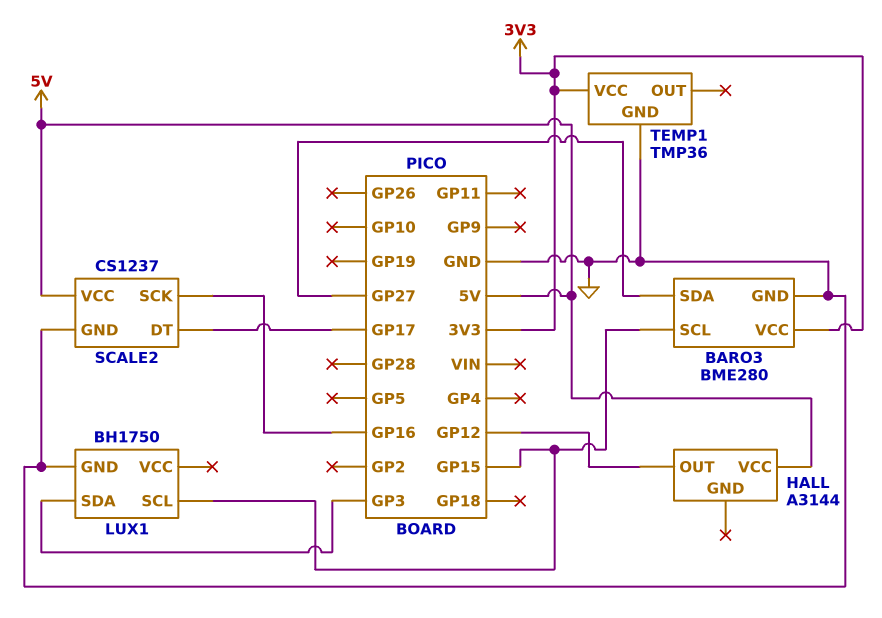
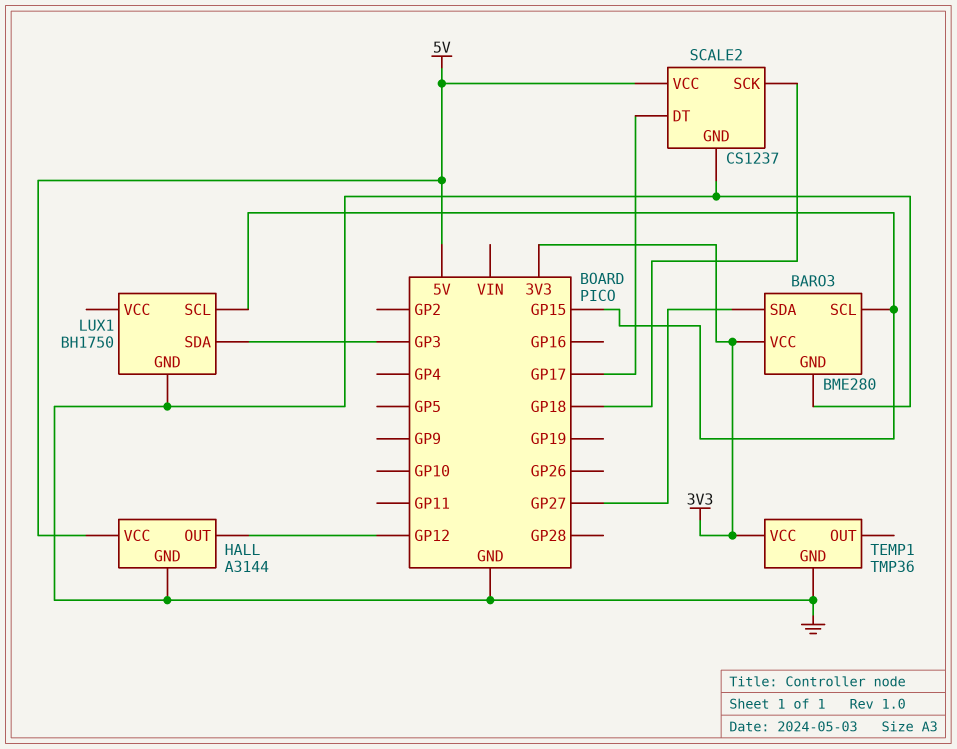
HALL pin GND: none -> GND
SCALE2 pin SCK: GP16 -> GP18

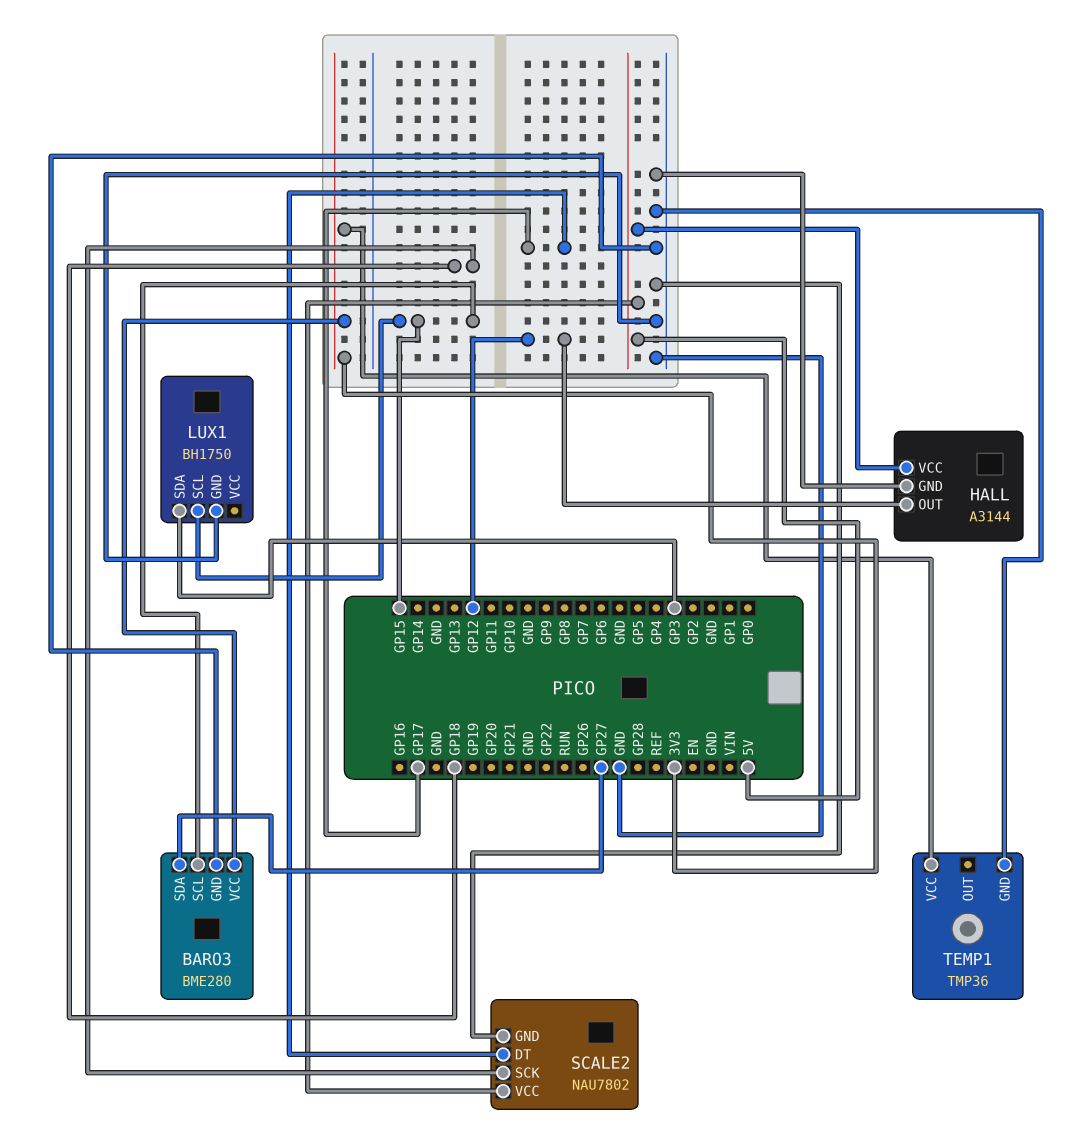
SCALE2: CS1237 -> NAU7802

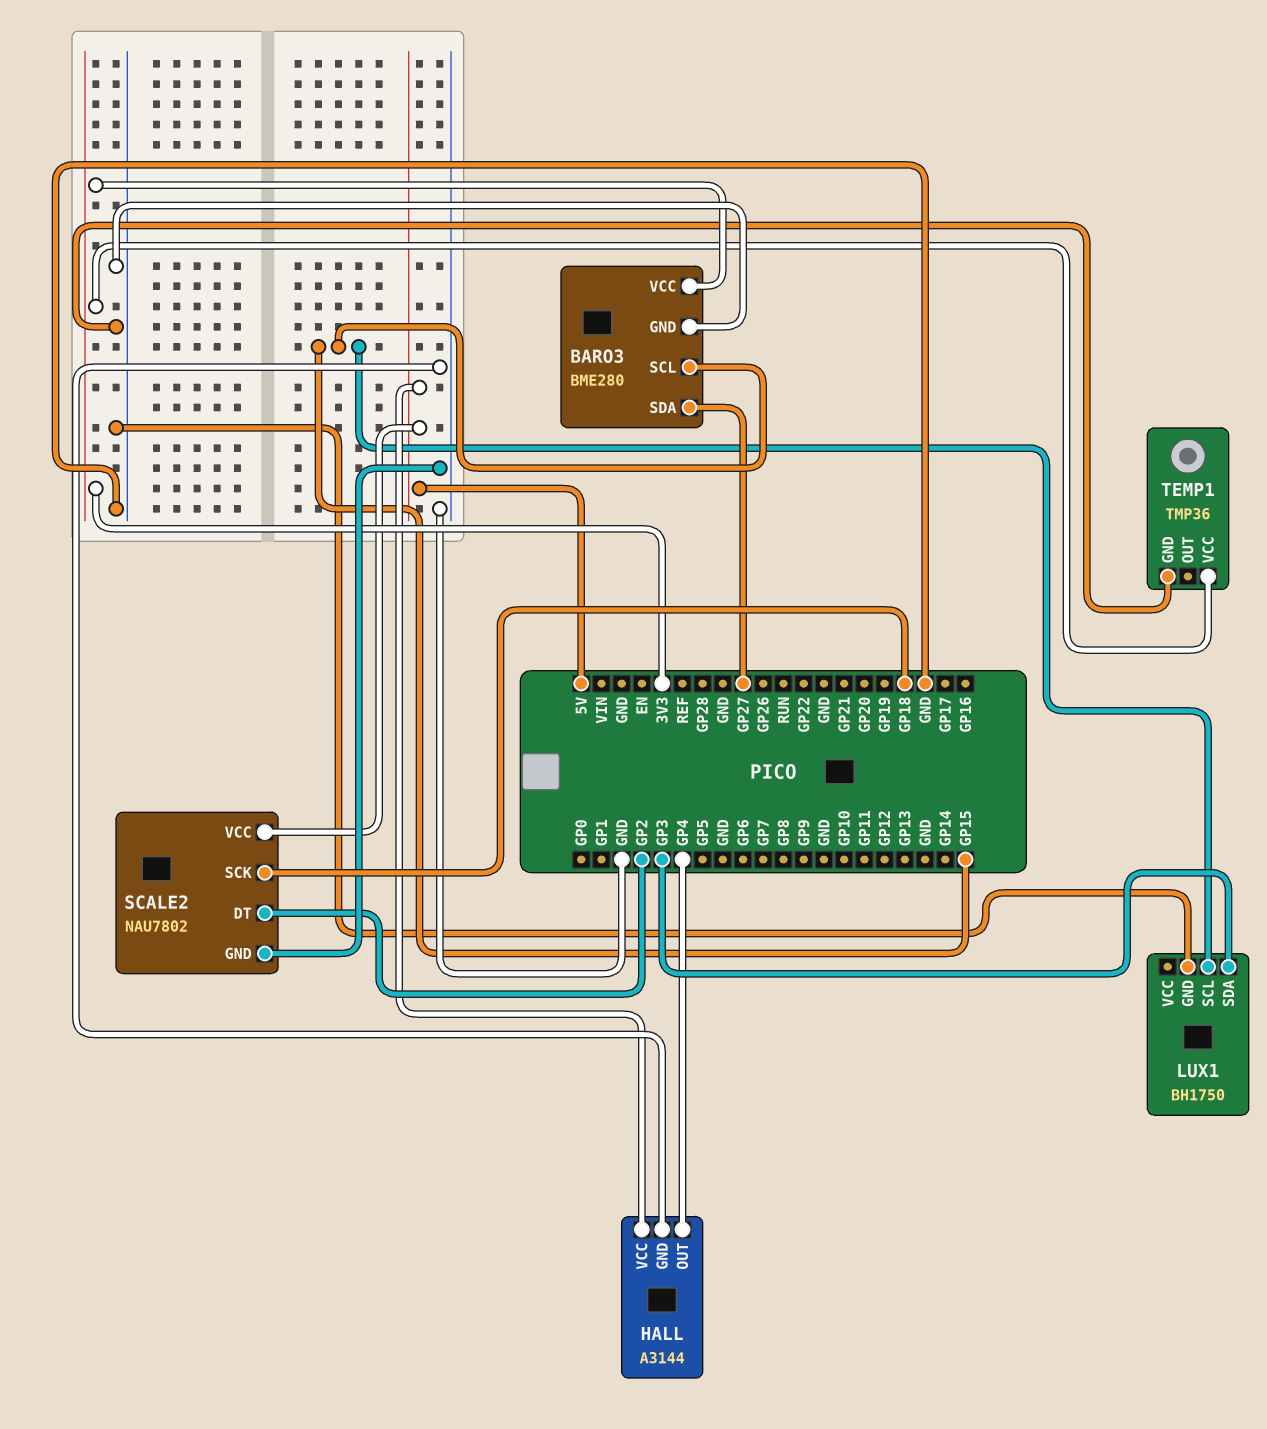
HALL pin OUT: GP12 -> GP4
SCALE2 pin DT: GP17 -> GP2

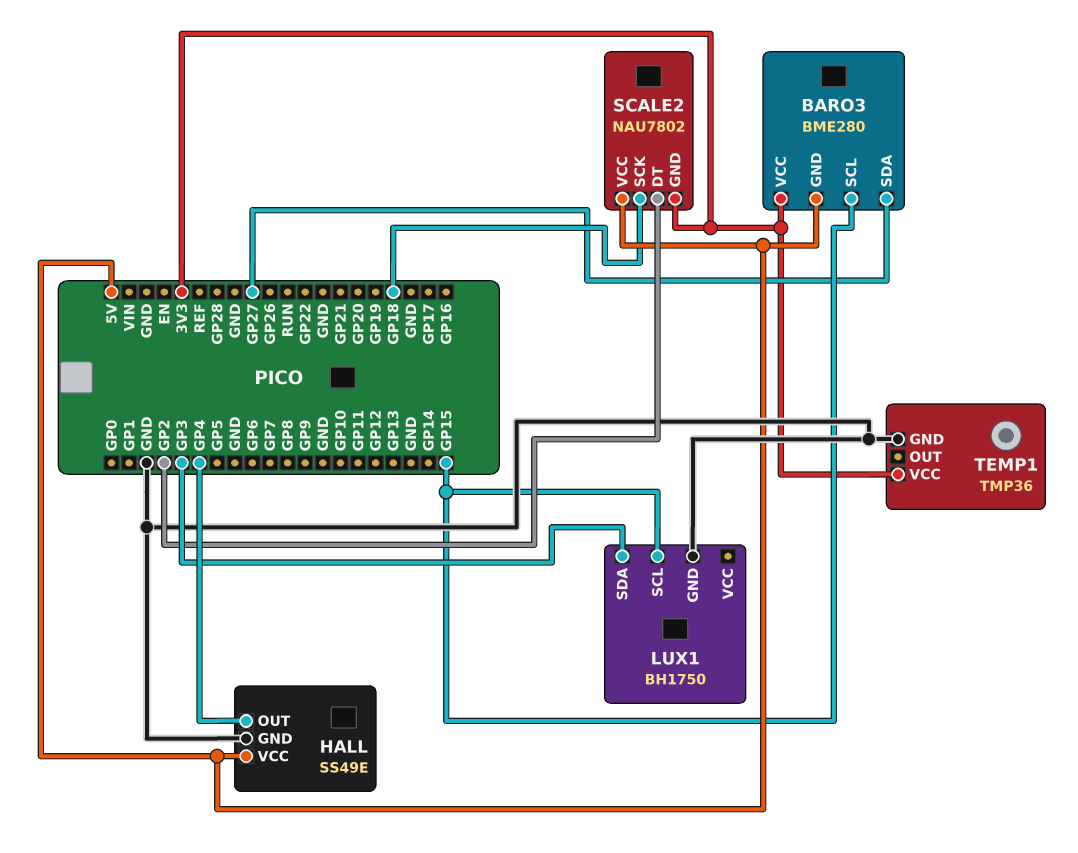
BARO3 pin GND: GND -> 5V
HALL: A3144 -> SS49E
SCALE2 pin GND: GND -> 3V3

